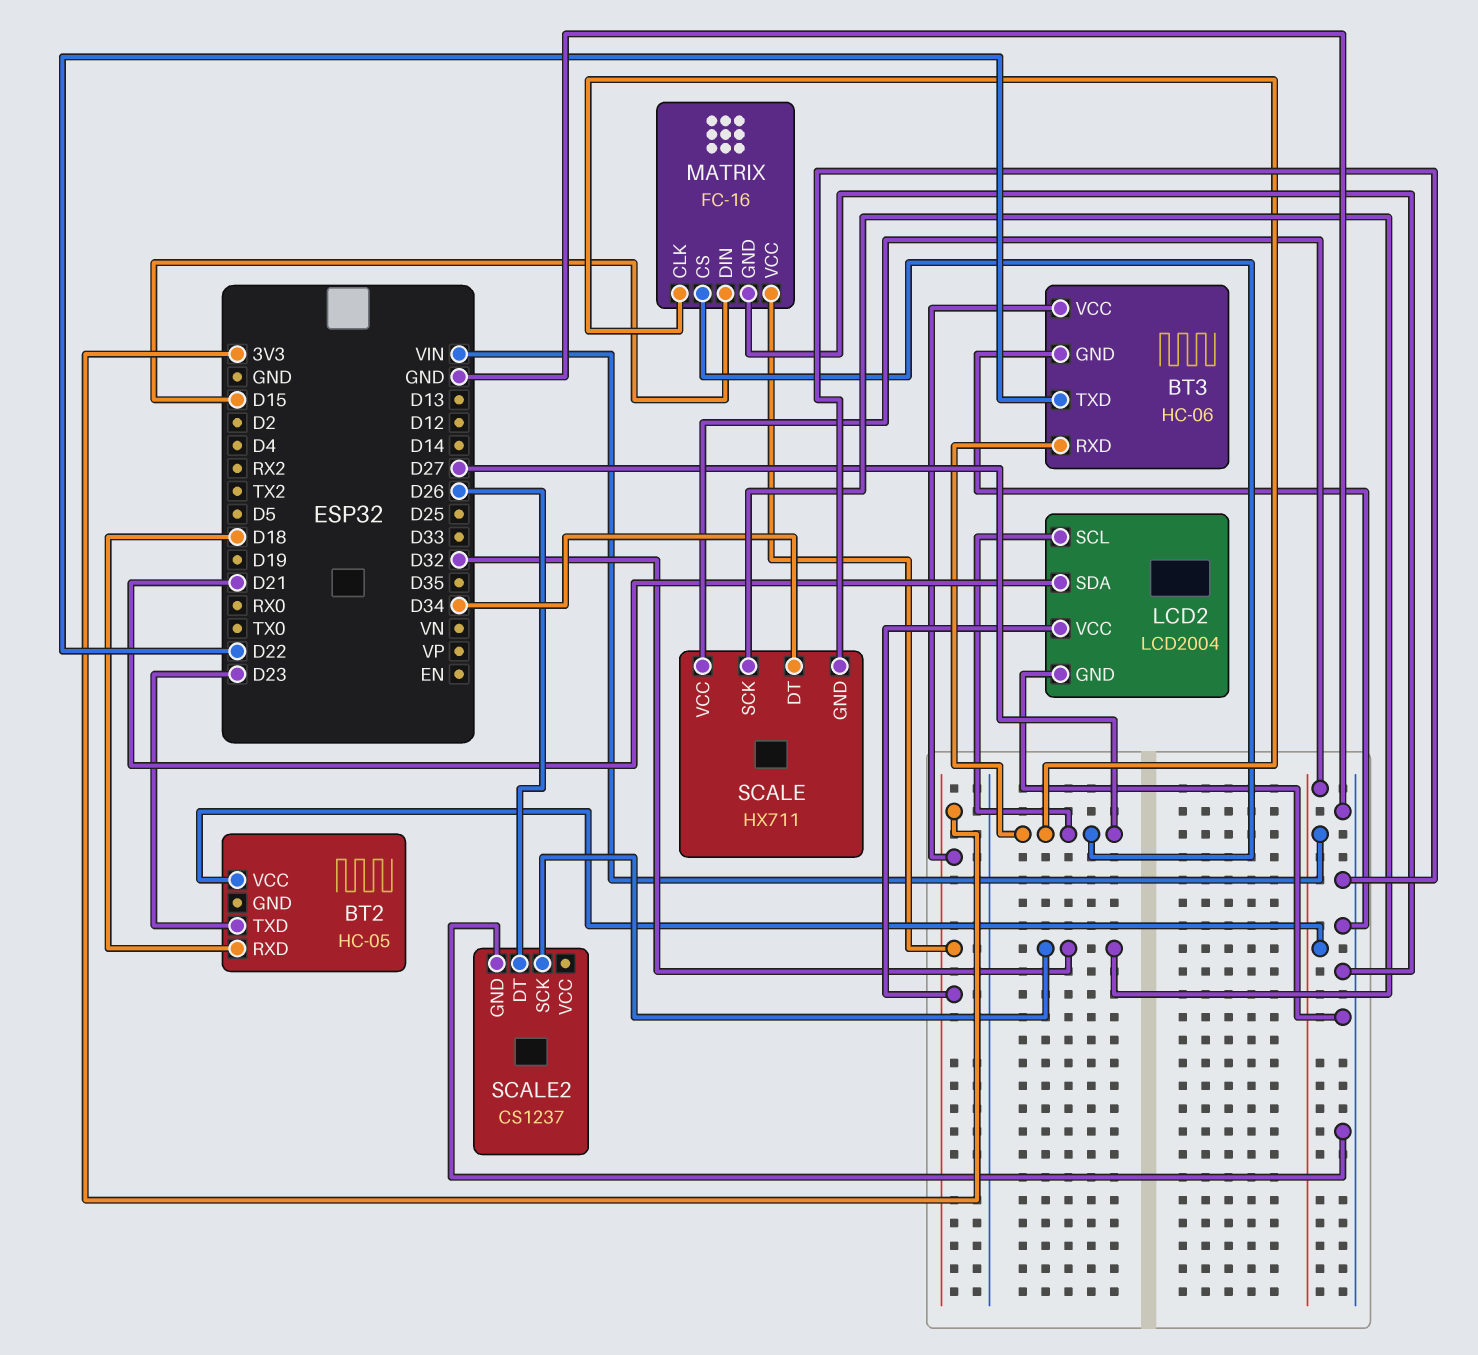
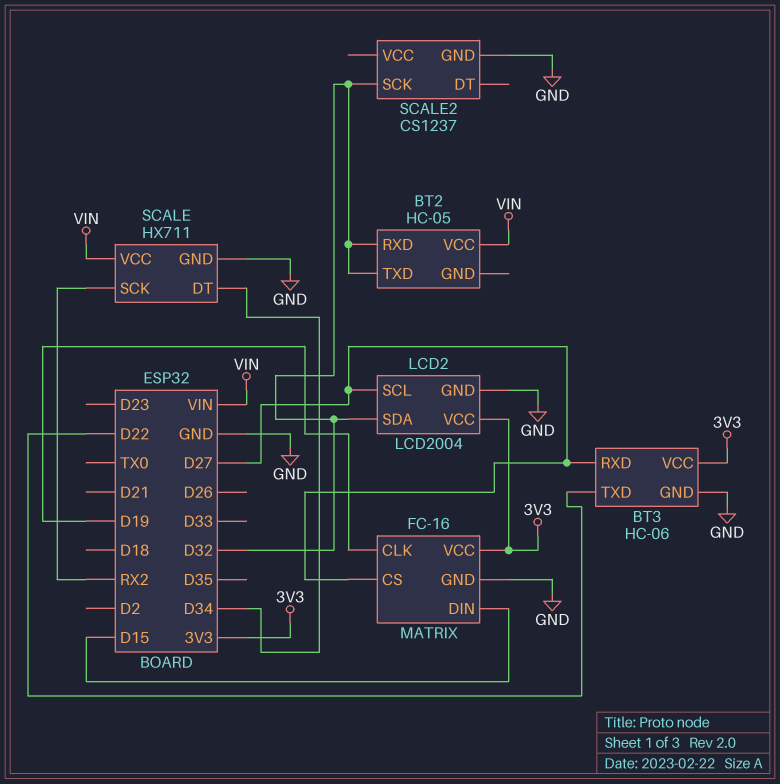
BT2 pin RXD: D18 -> D32
BT2 pin TXD: D23 -> D32
LCD2 pin SDA: D21 -> D32
MATRIX pin CLK: D27 -> D19
SCALE pin SCK: D32 -> RX2
SCALE2 pin DT: D26 -> none

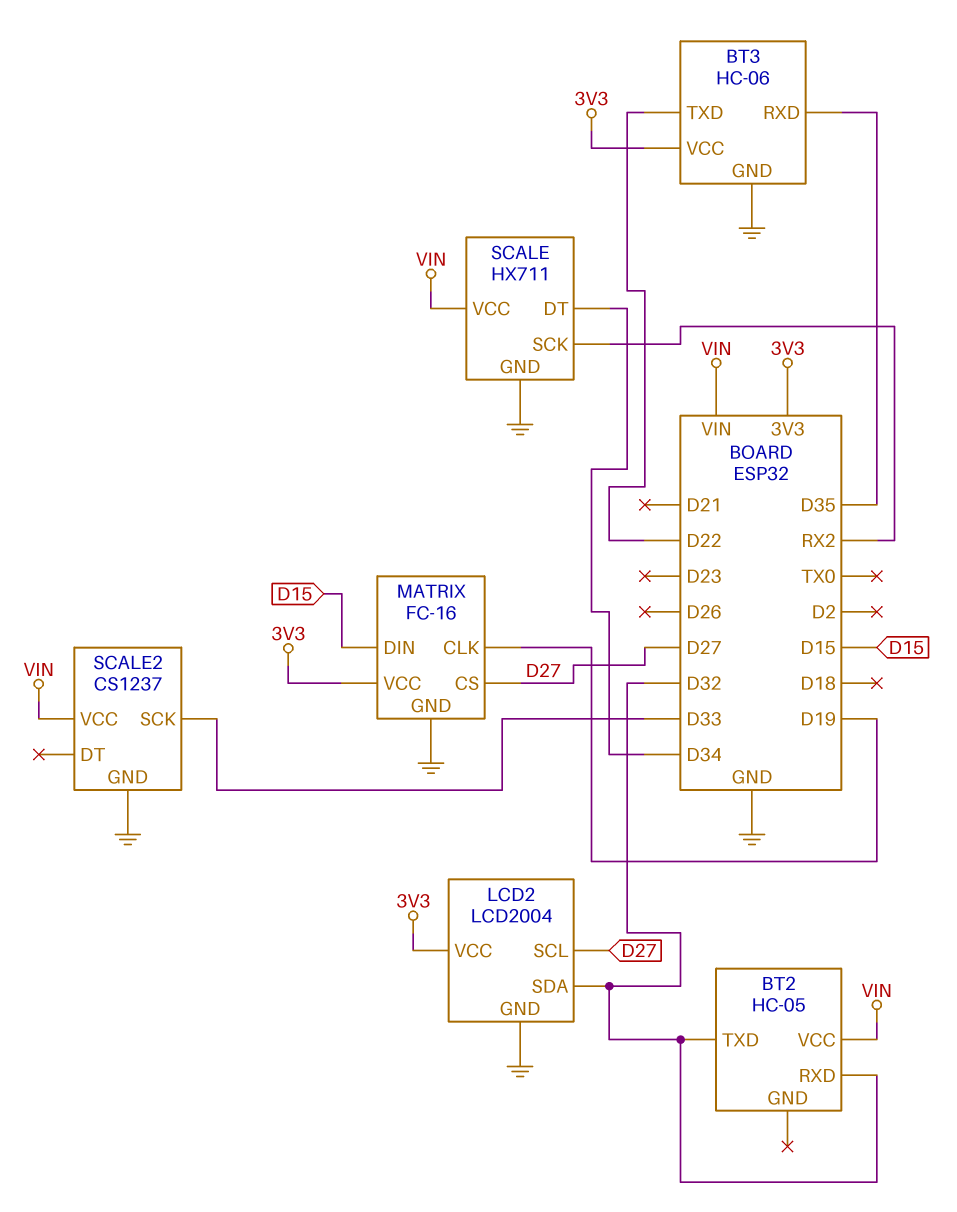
BT3 pin RXD: D27 -> D35
SCALE2 pin SCK: D32 -> D33
SCALE2 pin VCC: none -> VIN

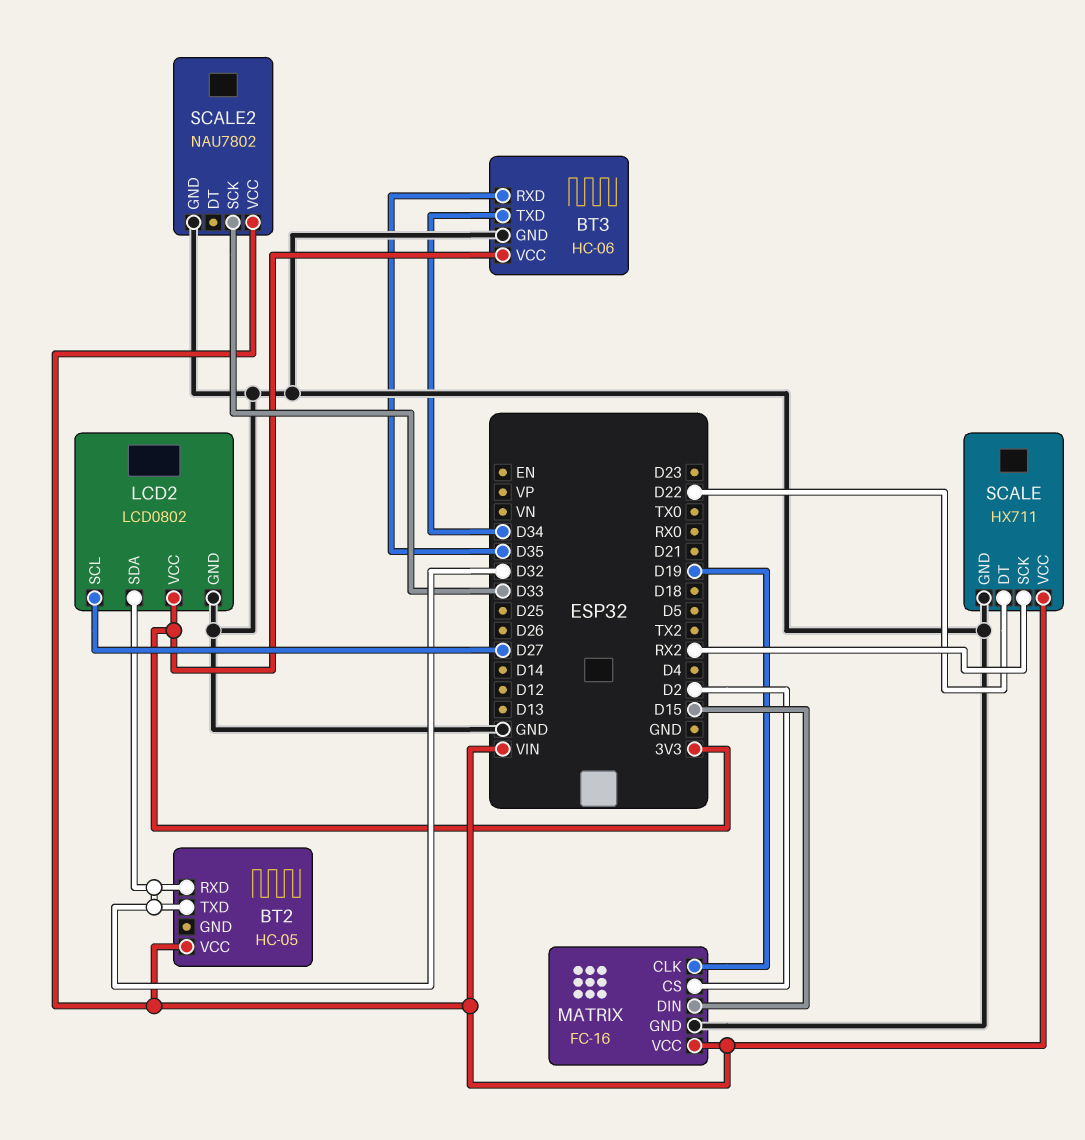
BT3 pin TXD: D22 -> D34
LCD2: LCD2004 -> LCD0802
MATRIX pin CS: D27 -> D2
MATRIX pin VCC: 3V3 -> VIN
SCALE pin DT: D34 -> D22
SCALE2: CS1237 -> NAU7802

